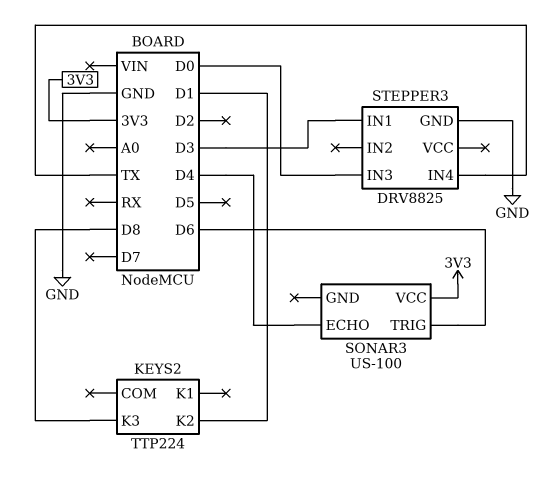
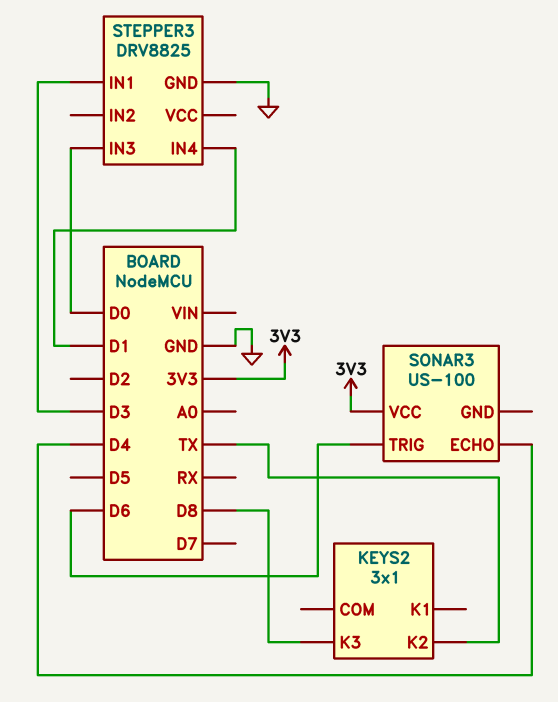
KEYS2: TTP224 -> 3x1
KEYS2 pin K2: D1 -> TX
STEPPER3 pin IN4: TX -> D1

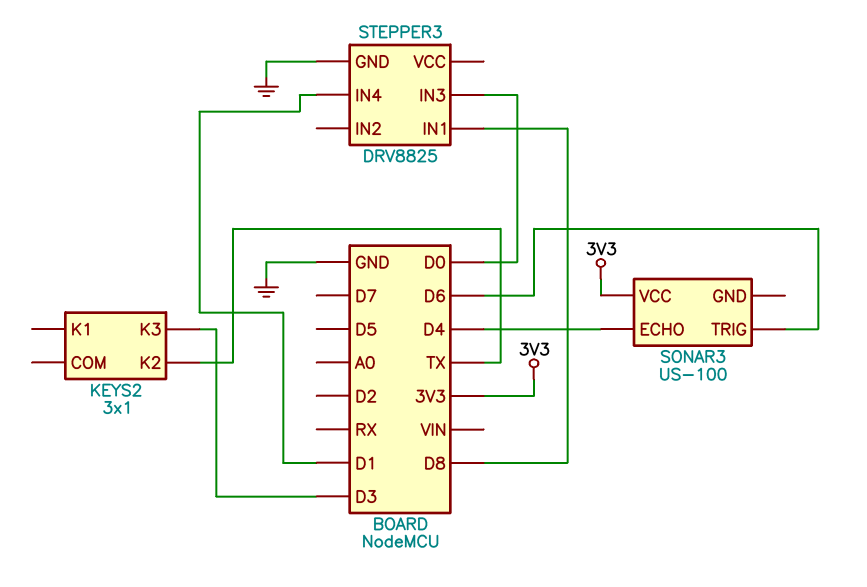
KEYS2 pin K3: D8 -> D3
STEPPER3 pin IN1: D3 -> D8

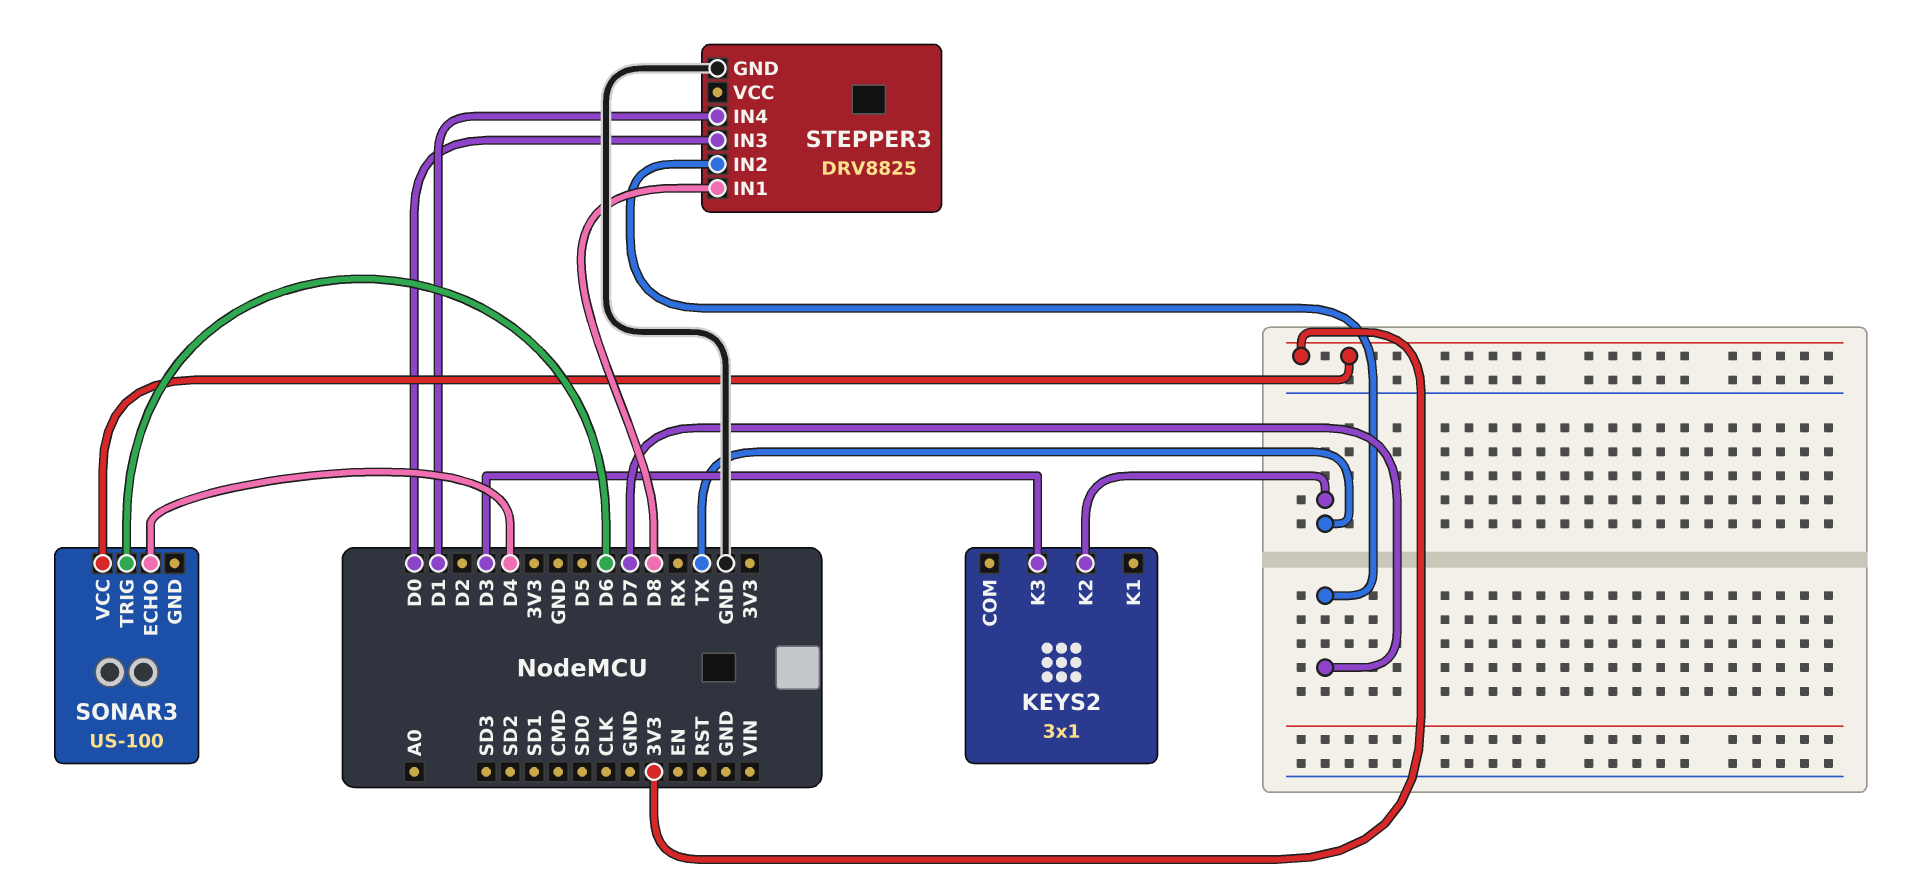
STEPPER3 pin IN2: none -> D7

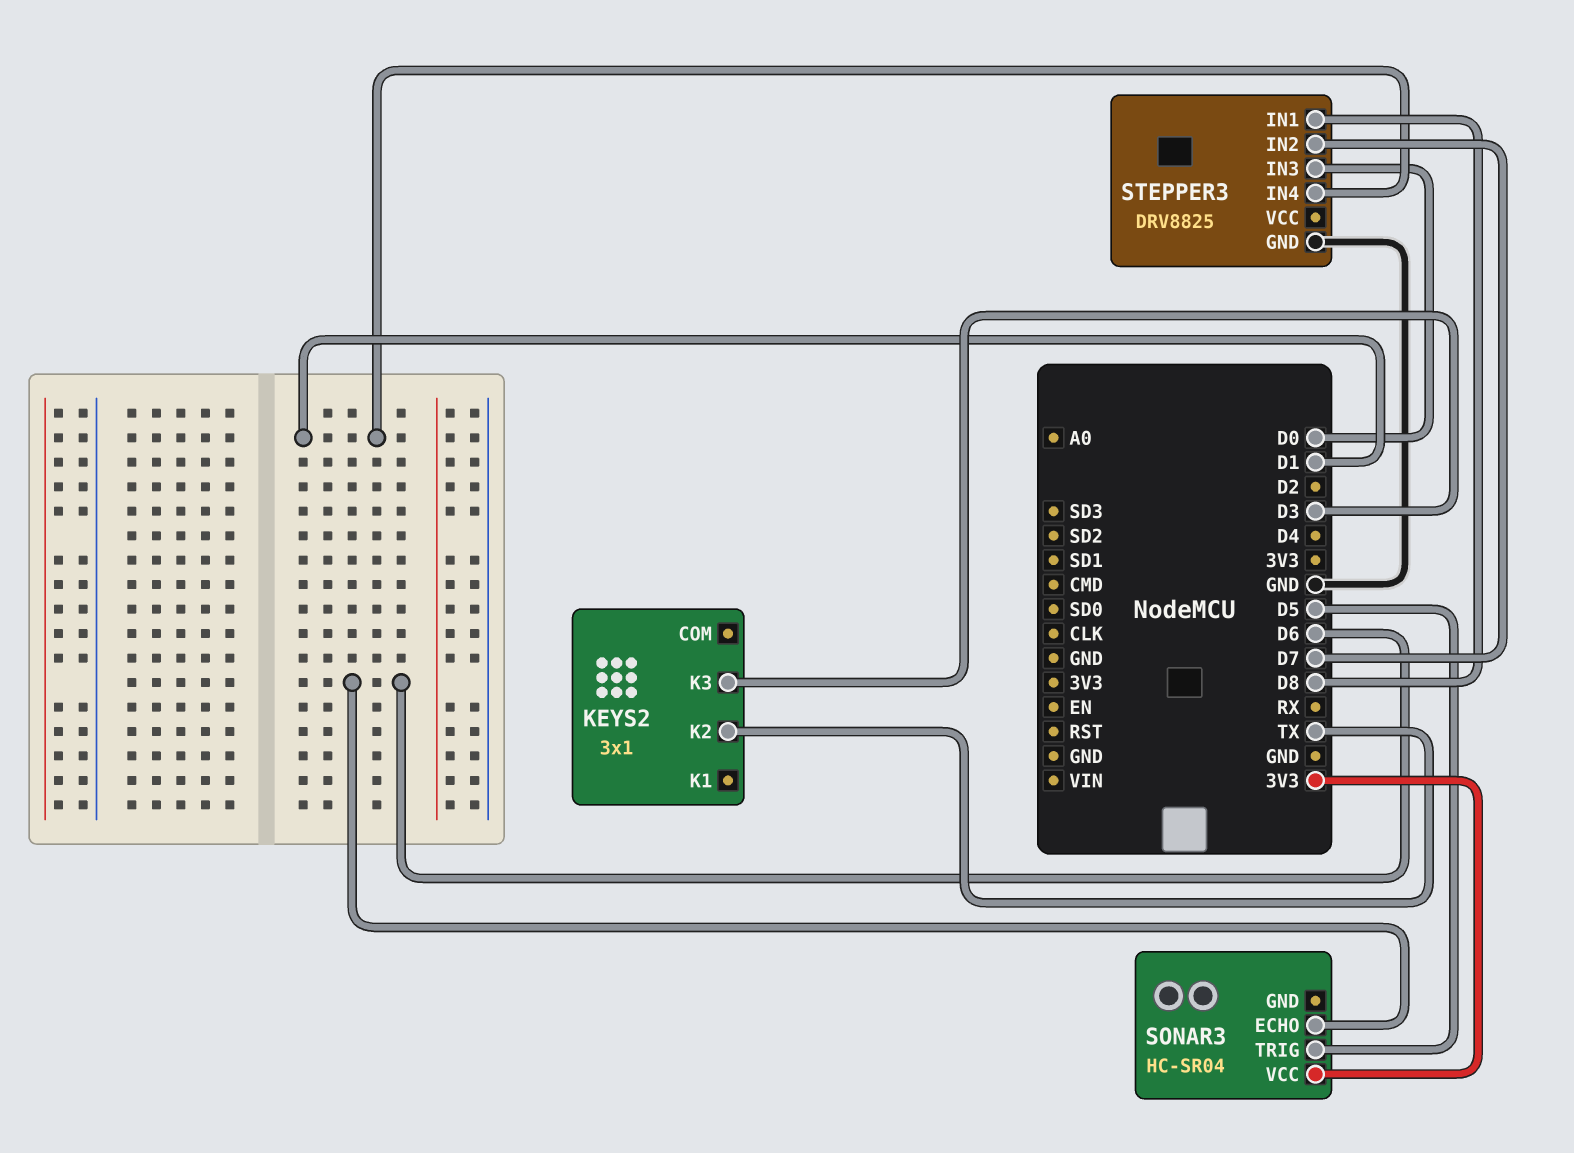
SONAR3: US-100 -> HC-SR04
SONAR3 pin ECHO: D4 -> D6
SONAR3 pin TRIG: D6 -> D5

